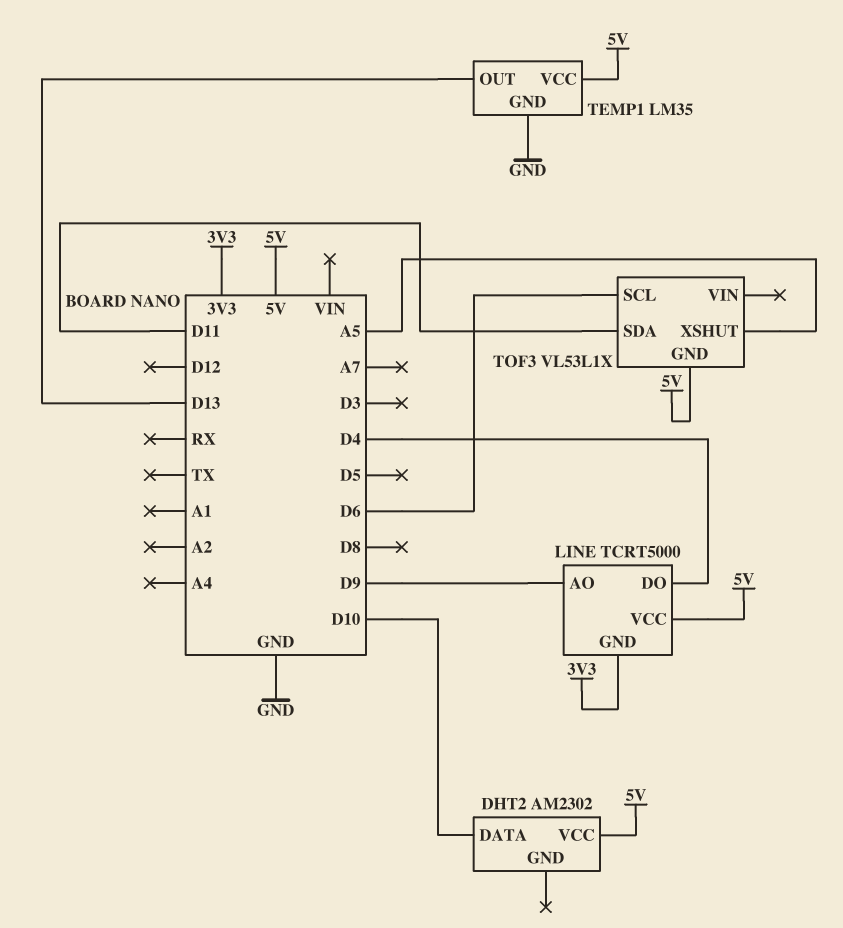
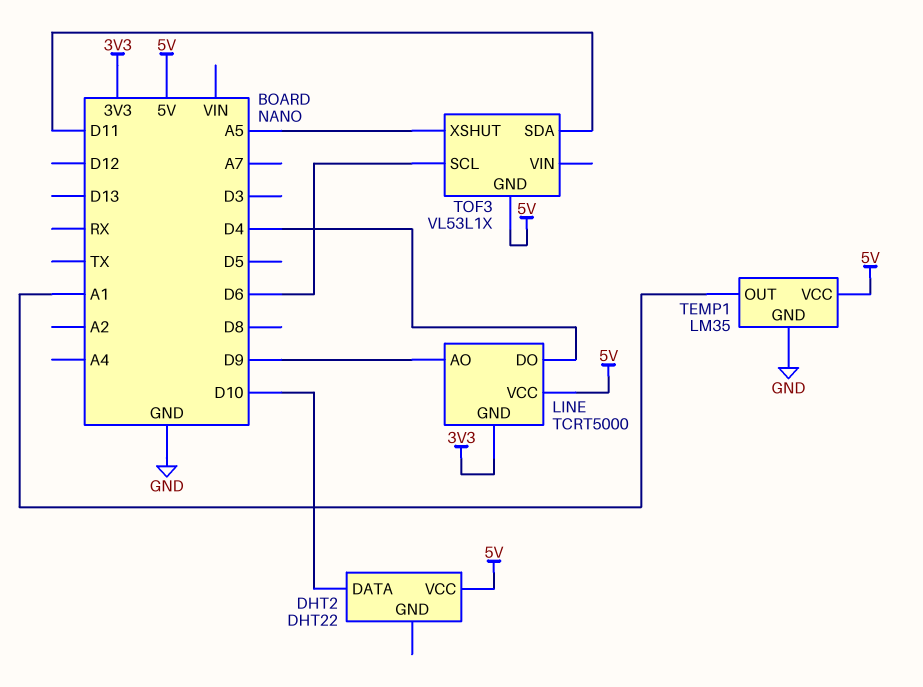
DHT2: AM2302 -> DHT22
TEMP1 pin OUT: D13 -> A1

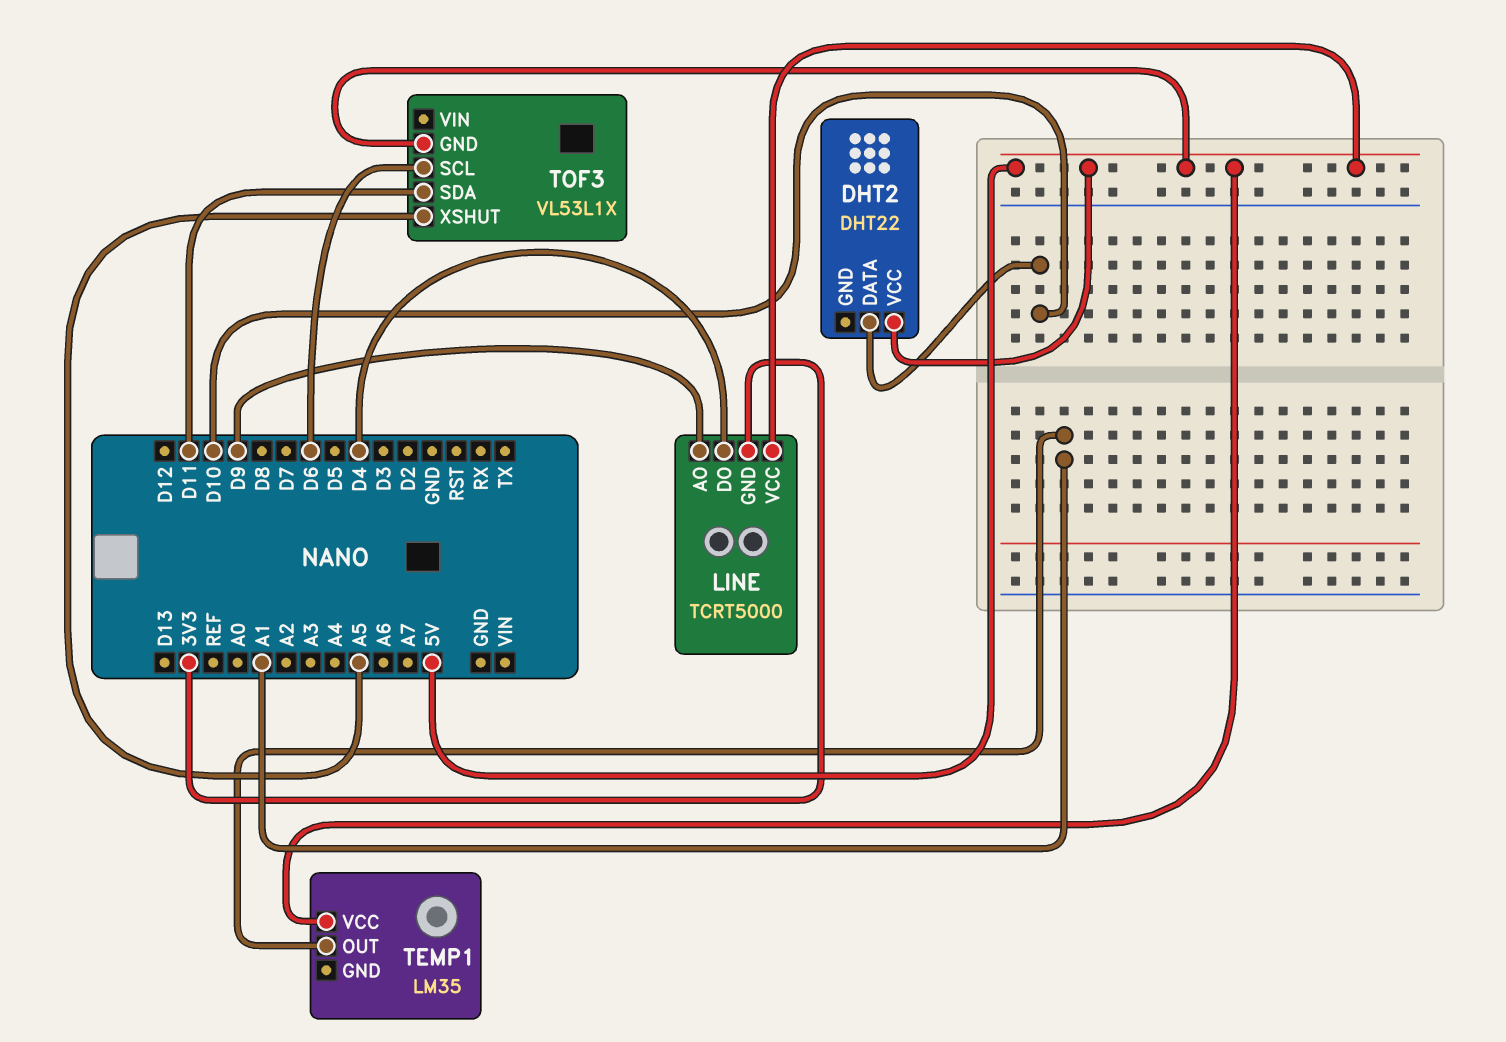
TEMP1 pin GND: GND -> none

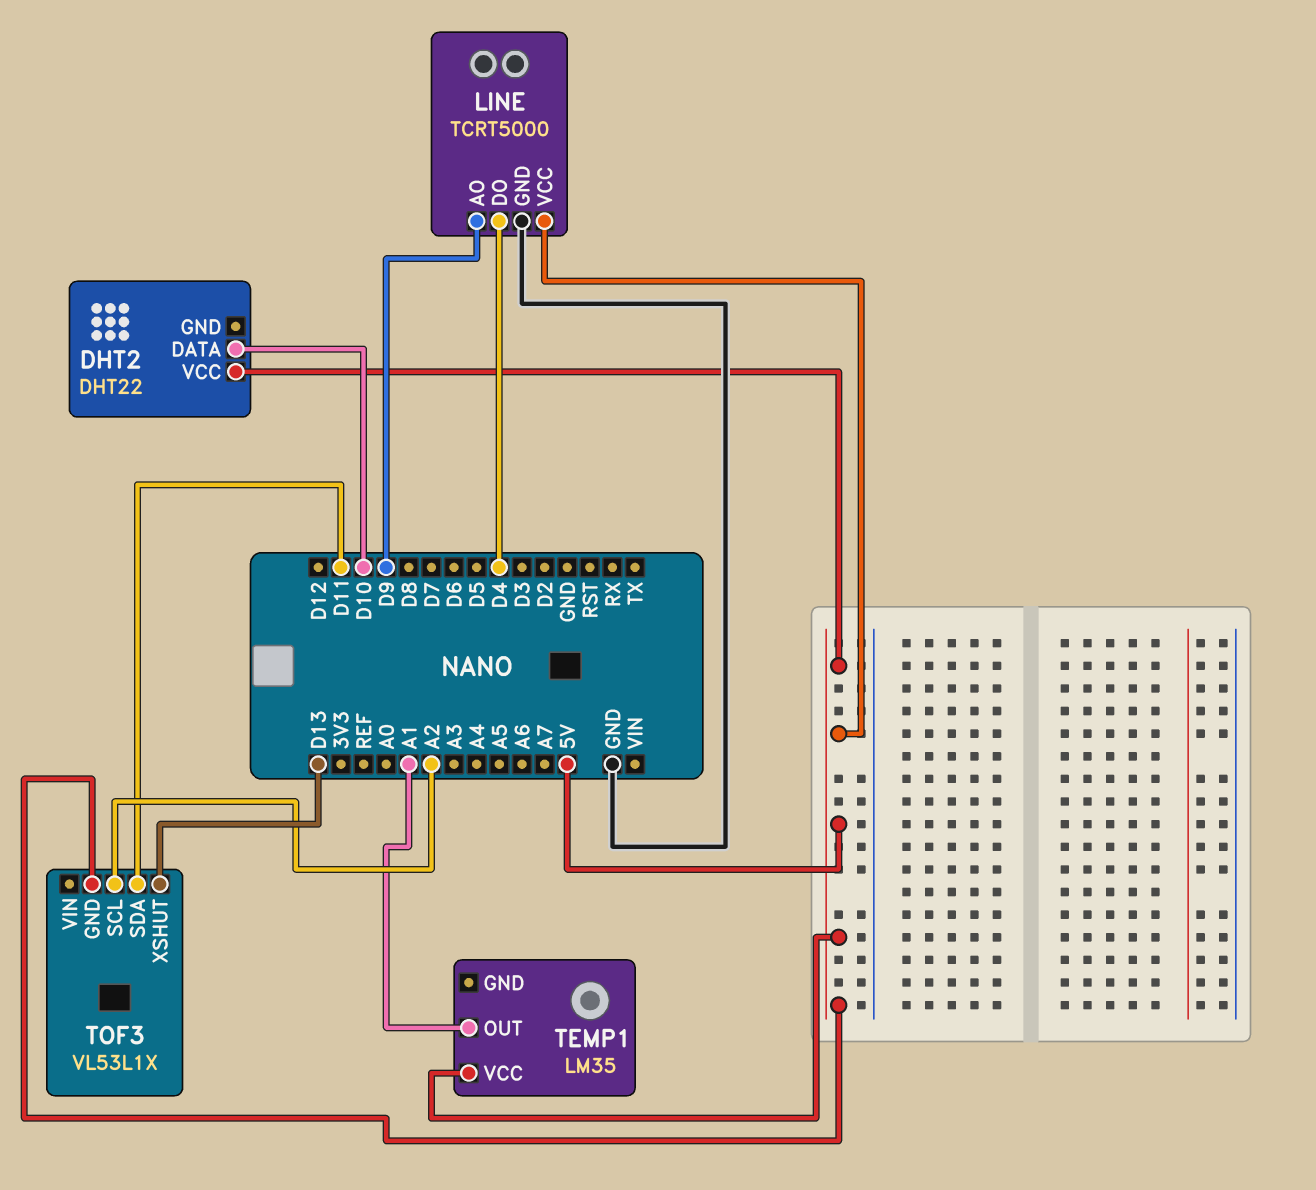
LINE pin GND: 3V3 -> GND
TOF3 pin SCL: D6 -> A2
TOF3 pin XSHUT: A5 -> D13

